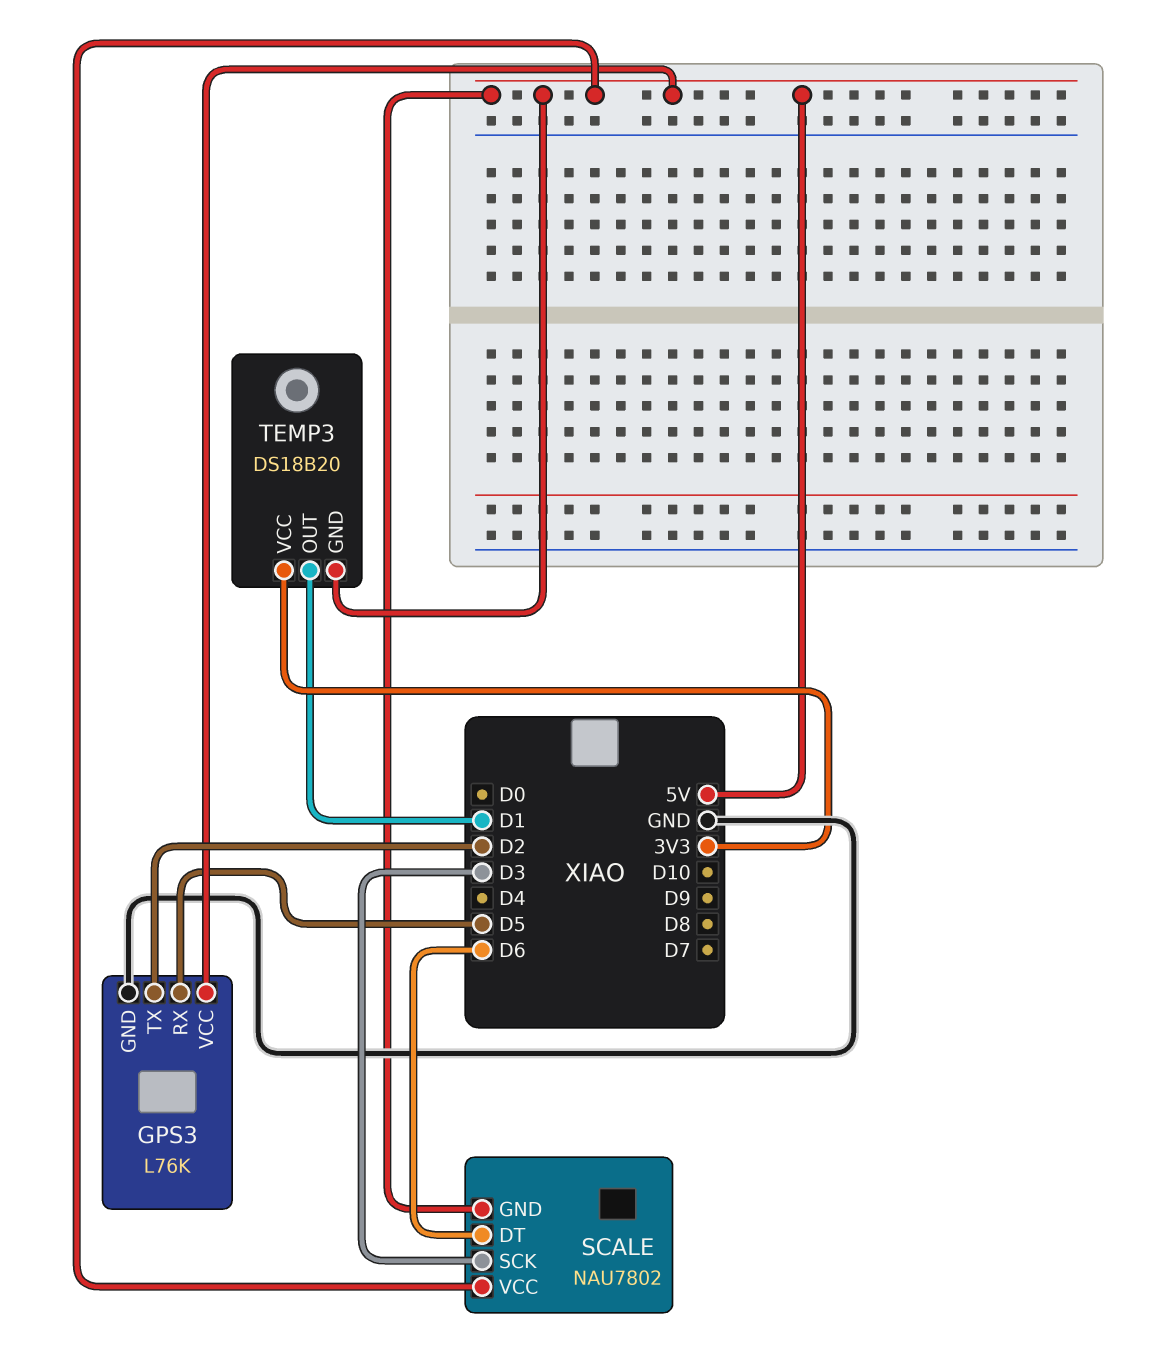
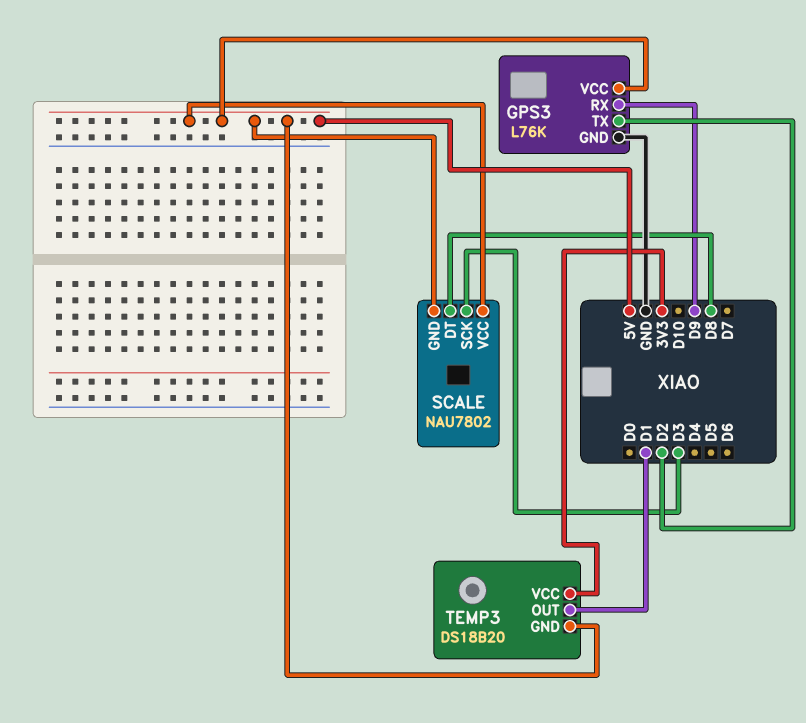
GPS3 pin RX: D5 -> D9
SCALE pin DT: D6 -> D8

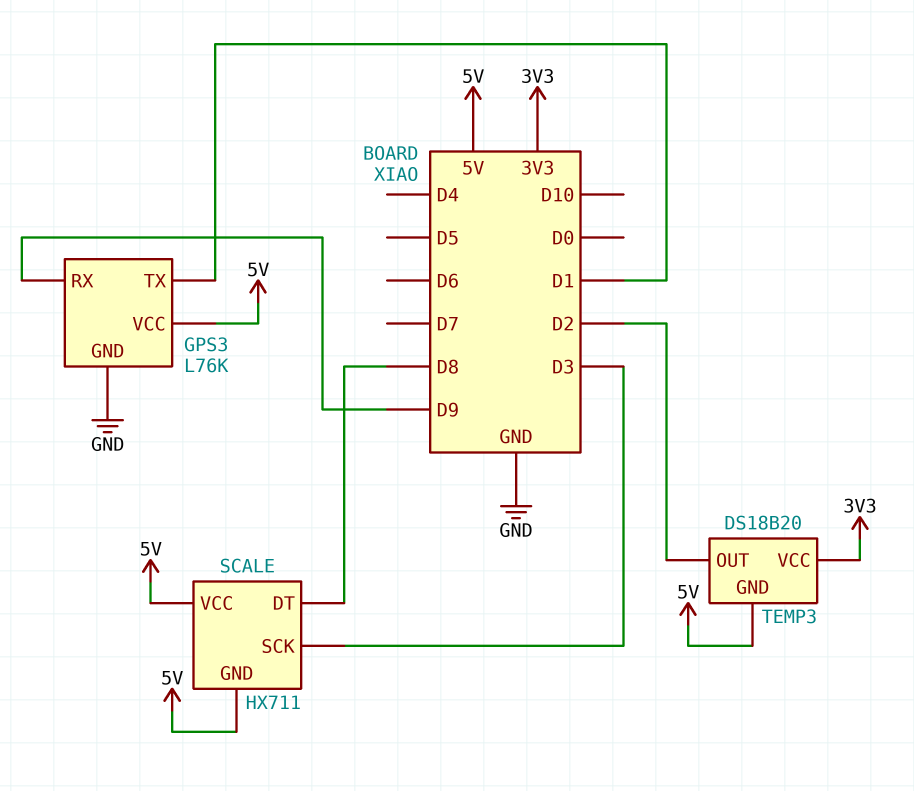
GPS3 pin TX: D2 -> D1
SCALE: NAU7802 -> HX711
TEMP3 pin OUT: D1 -> D2

